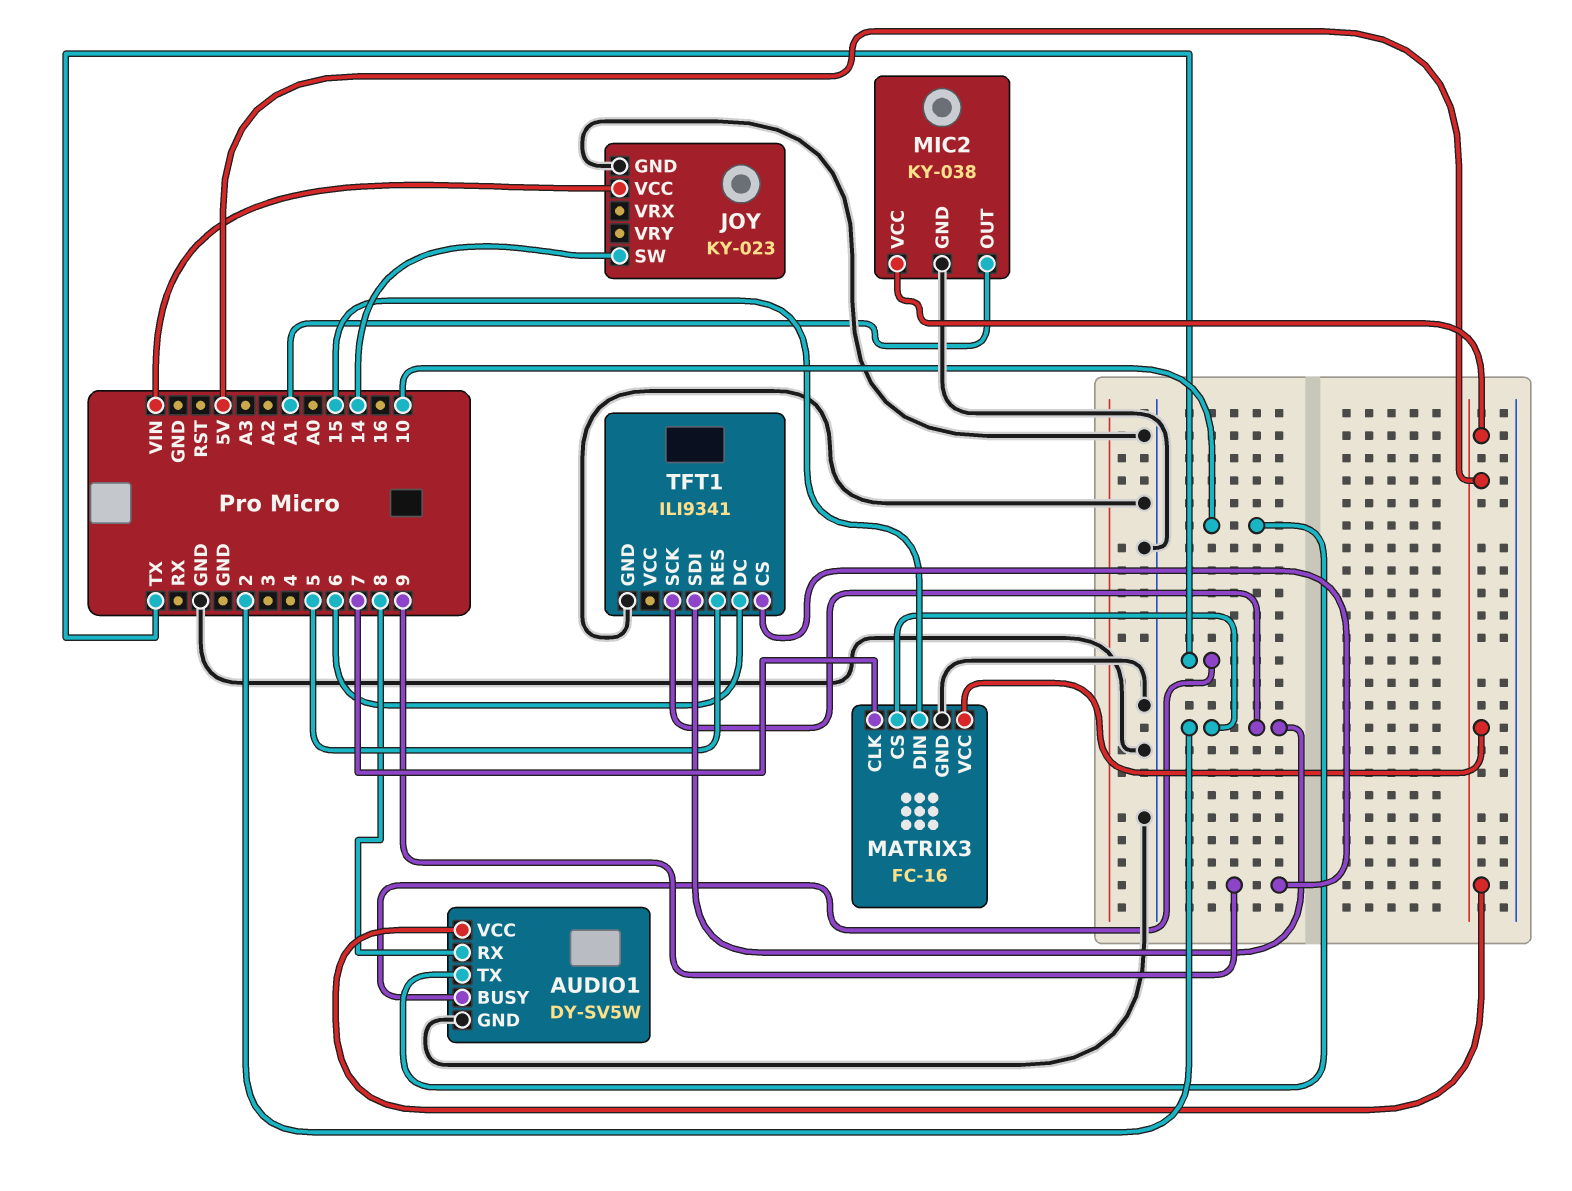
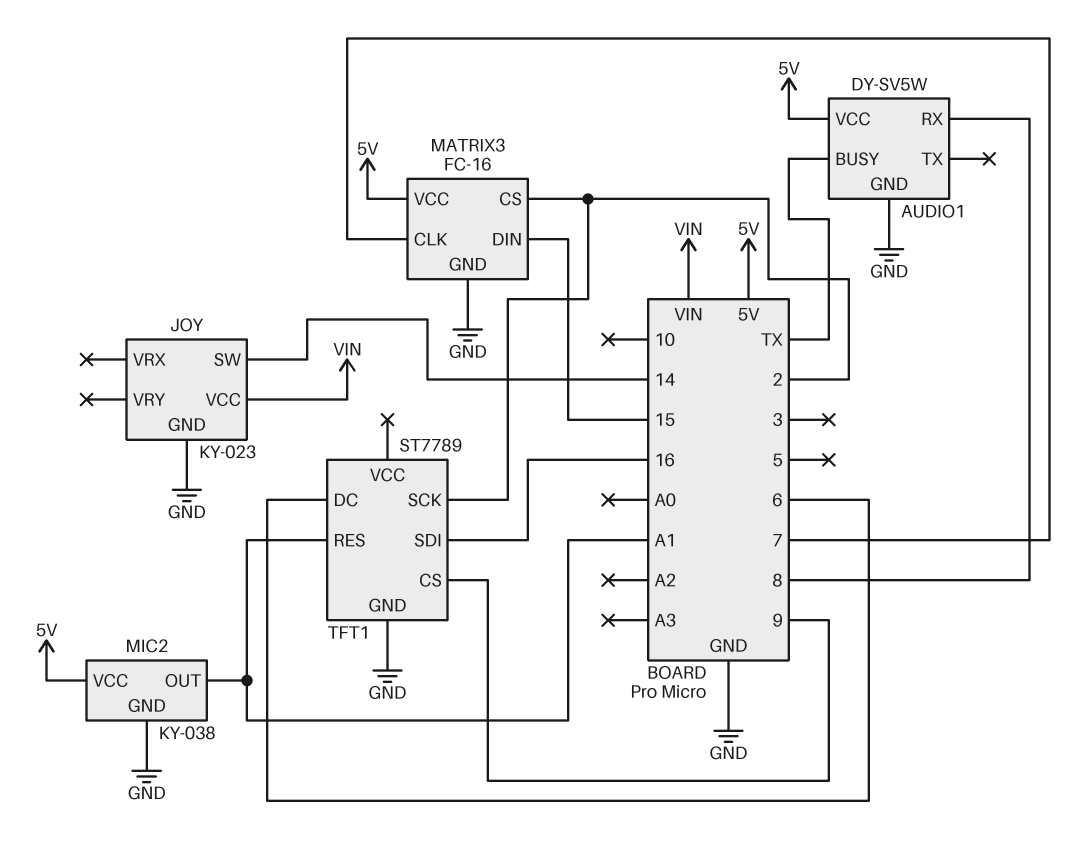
AUDIO1 pin TX: 10 -> none
TFT1: ILI9341 -> ST7789
TFT1 pin RES: 5 -> A1
TFT1 pin SDI: 2 -> 16

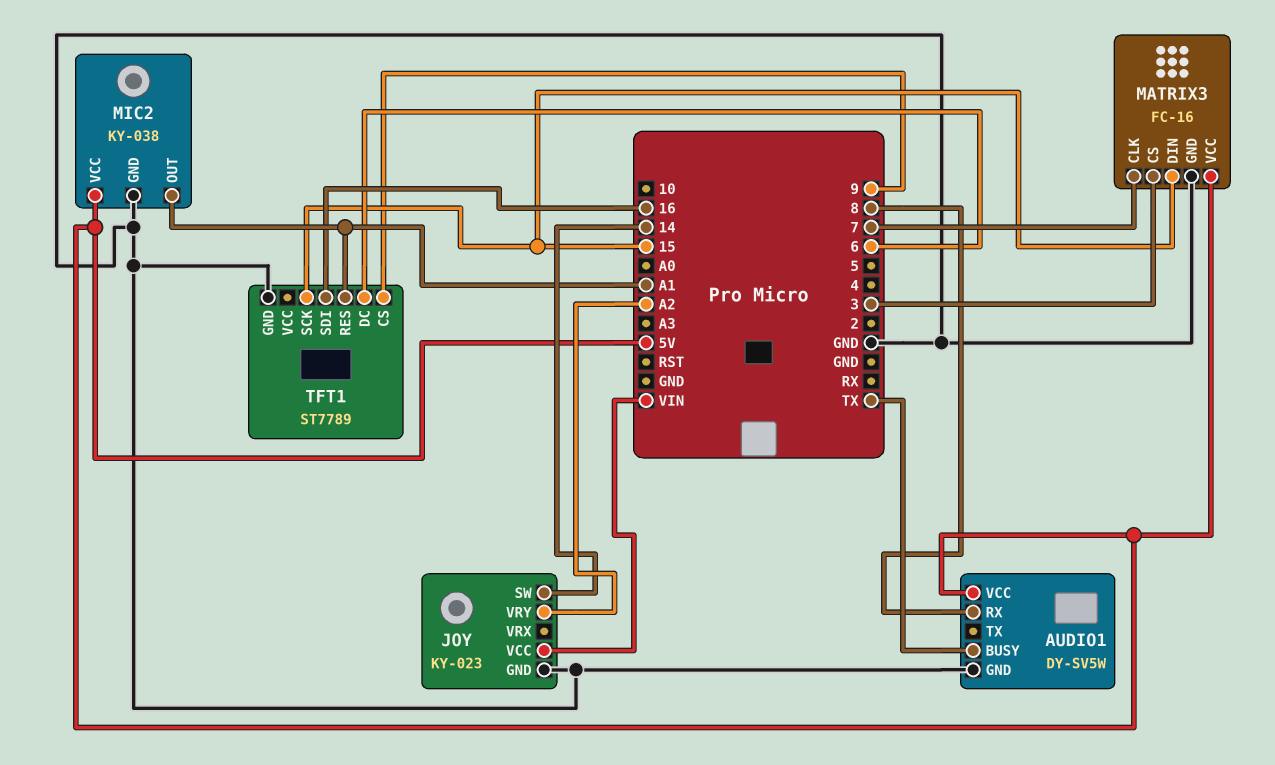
JOY pin VRY: none -> A2
MATRIX3 pin CS: 2 -> 3
TFT1 pin SCK: 2 -> 15

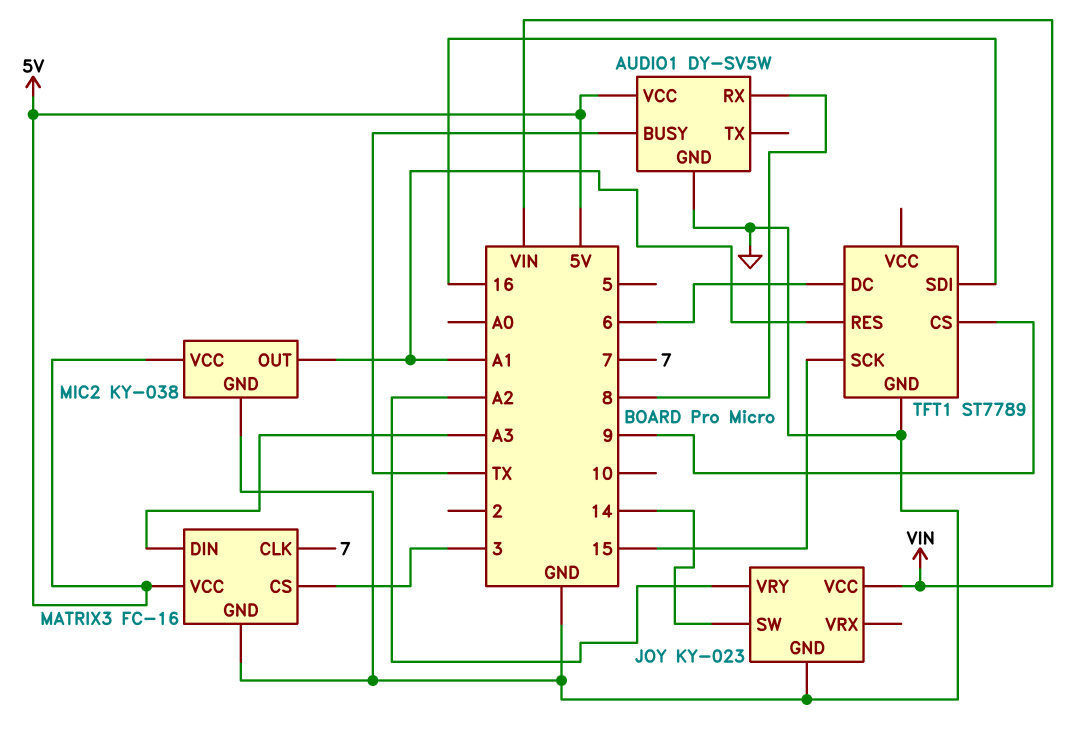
MATRIX3 pin DIN: 15 -> A3

